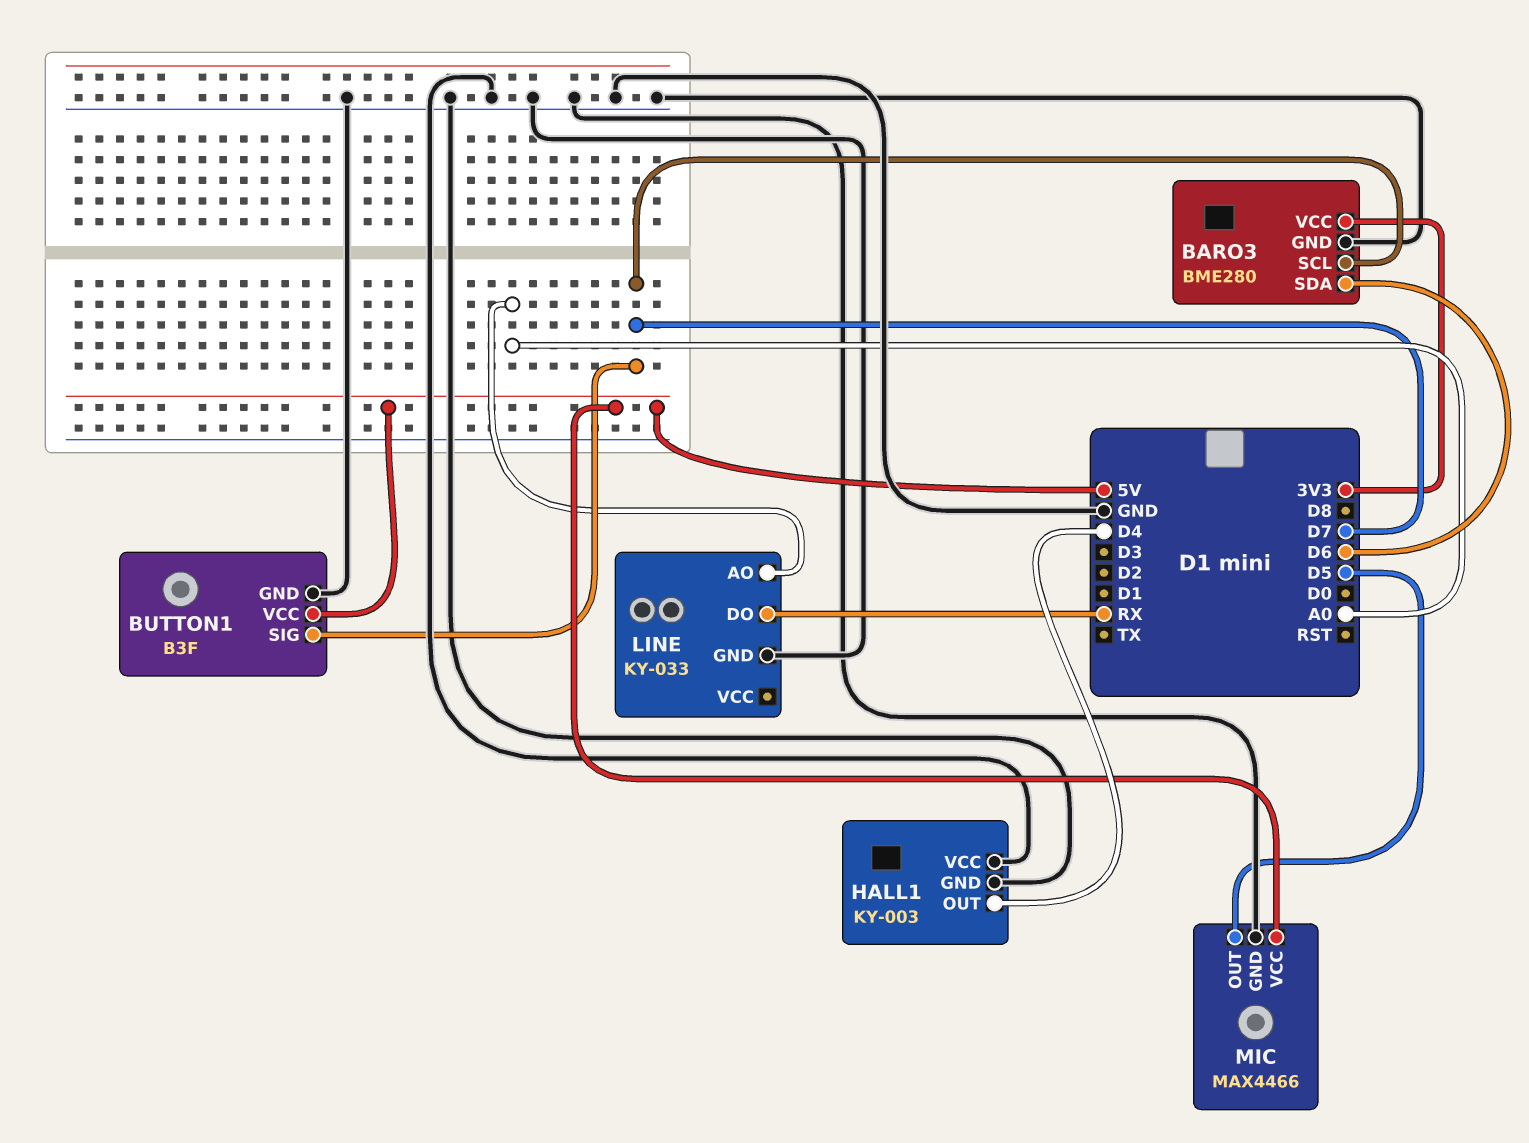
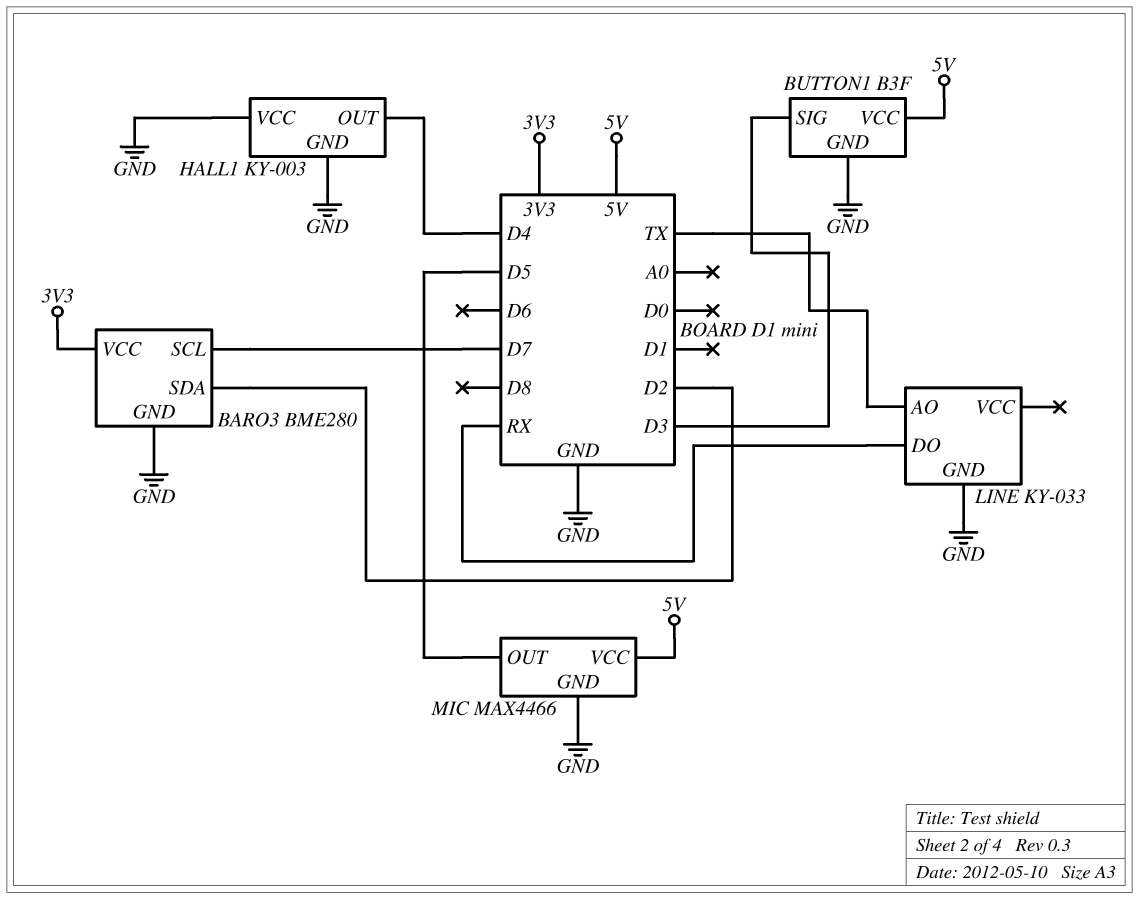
BARO3 pin SDA: D6 -> D2
BUTTON1 pin SIG: D7 -> D3
LINE pin AO: A0 -> TX

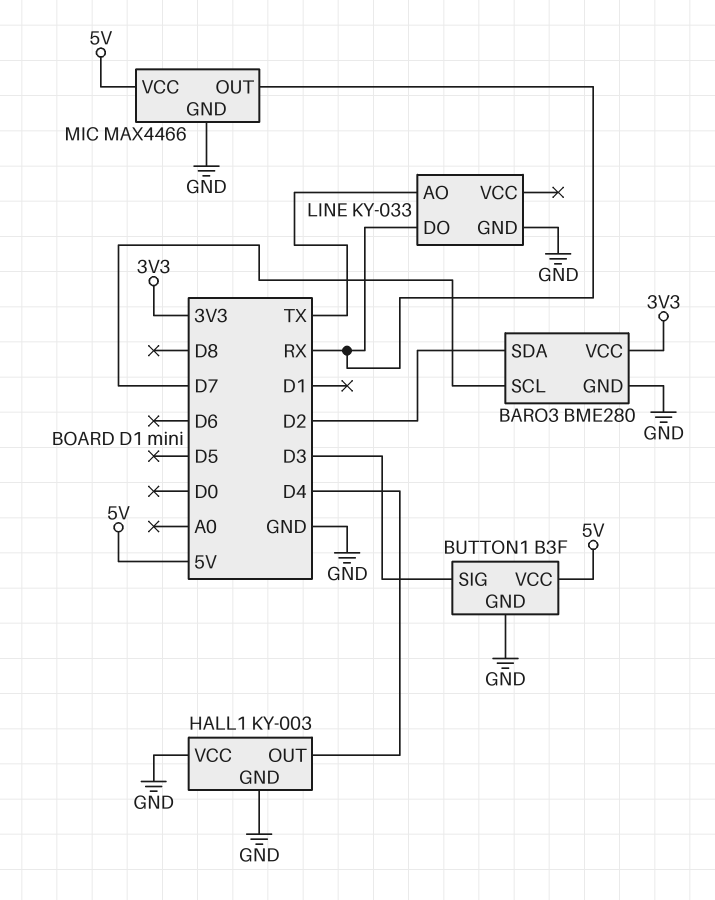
MIC pin OUT: D5 -> RX

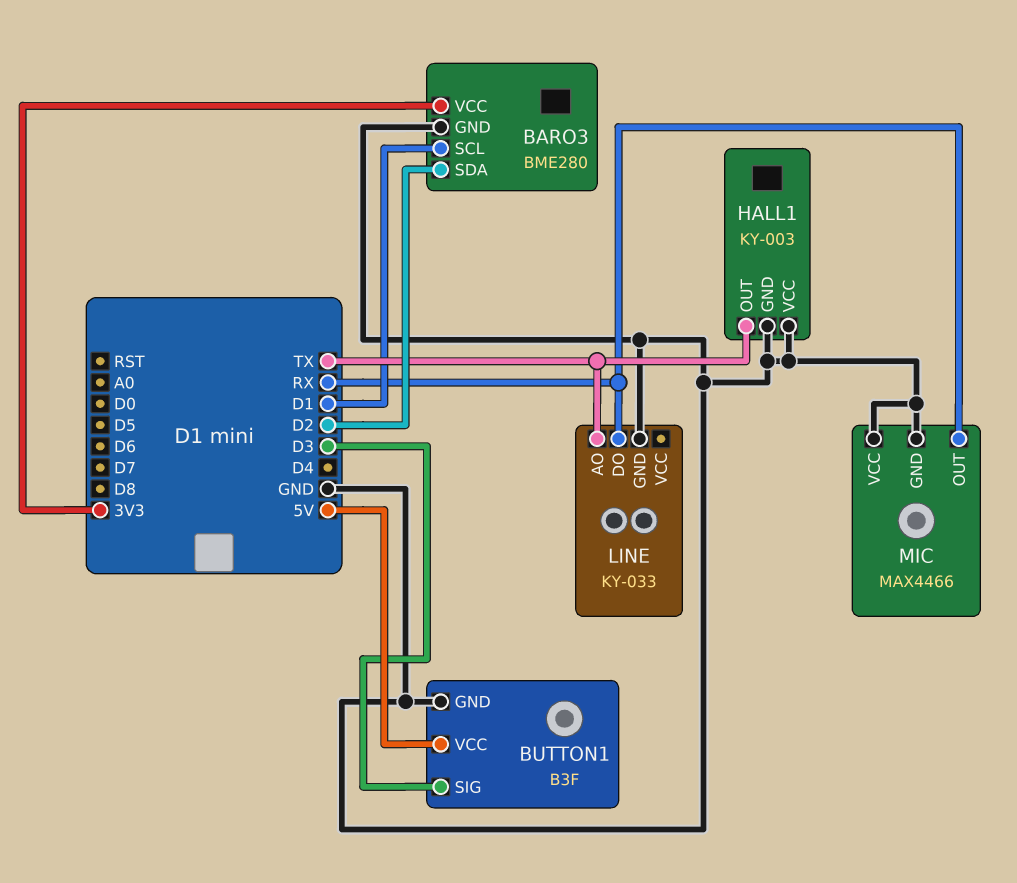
BARO3 pin SCL: D7 -> D1
HALL1 pin OUT: D4 -> TX
MIC pin VCC: 5V -> GND

